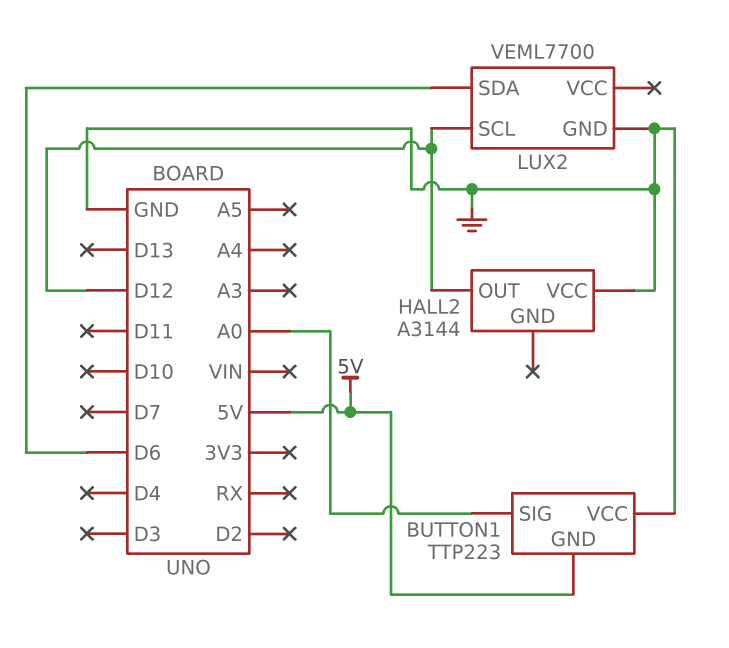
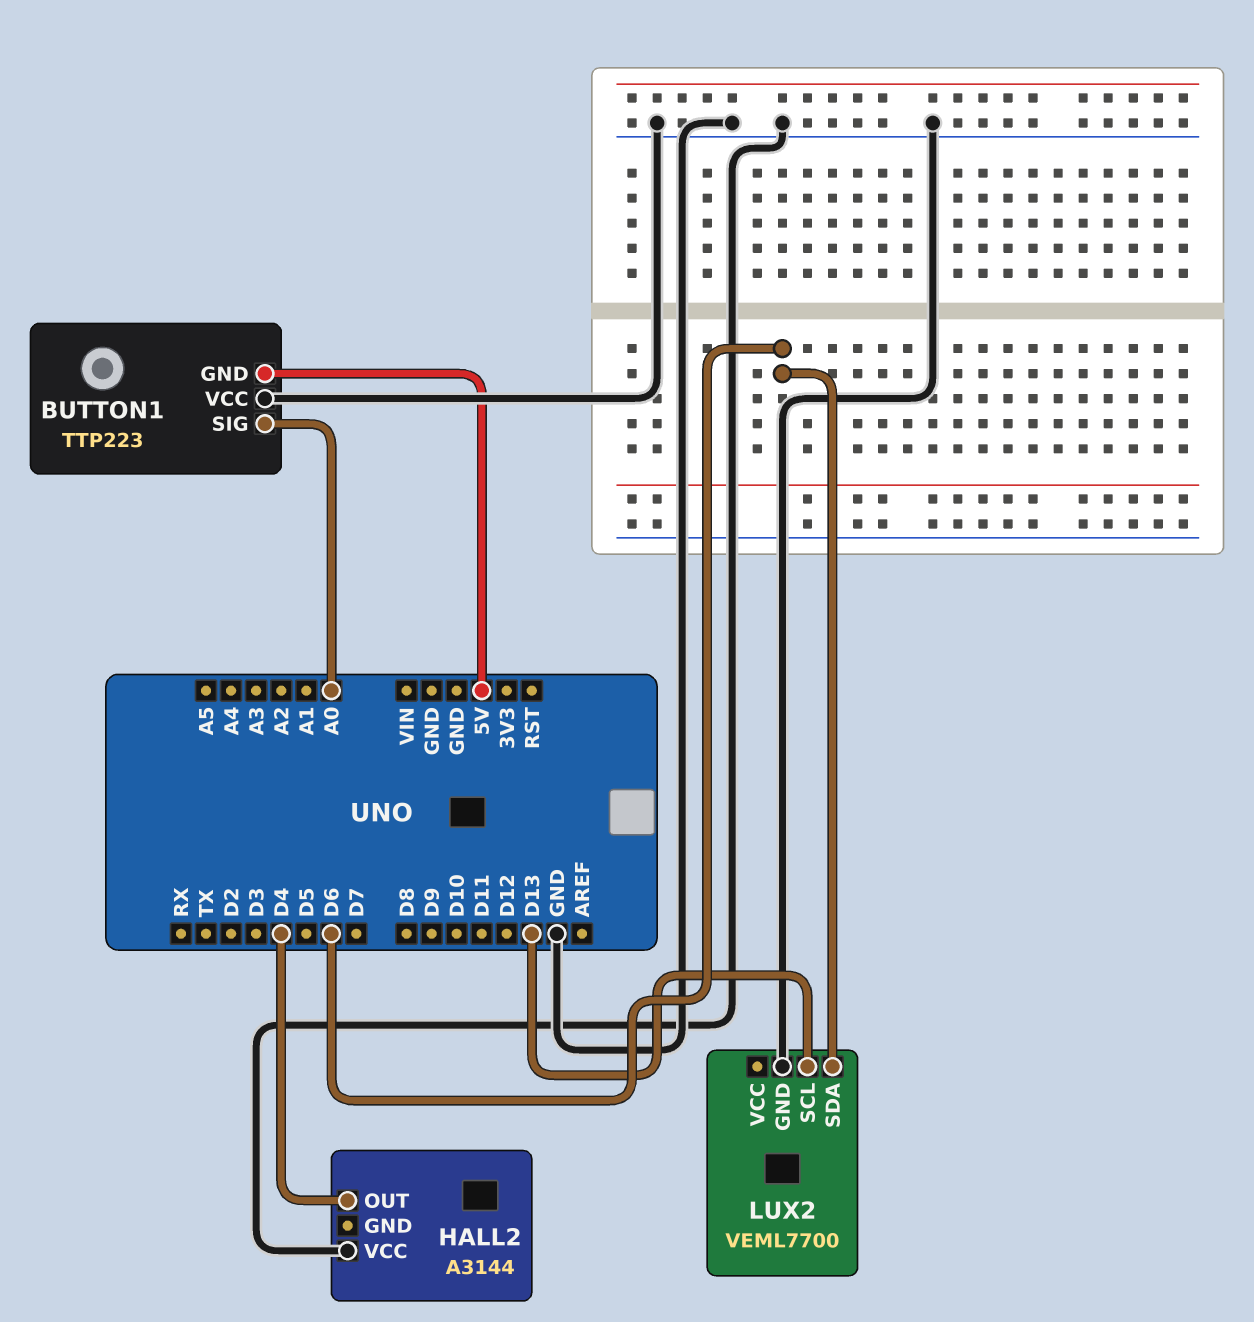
HALL2 pin OUT: D12 -> D4
LUX2 pin SCL: D12 -> D13

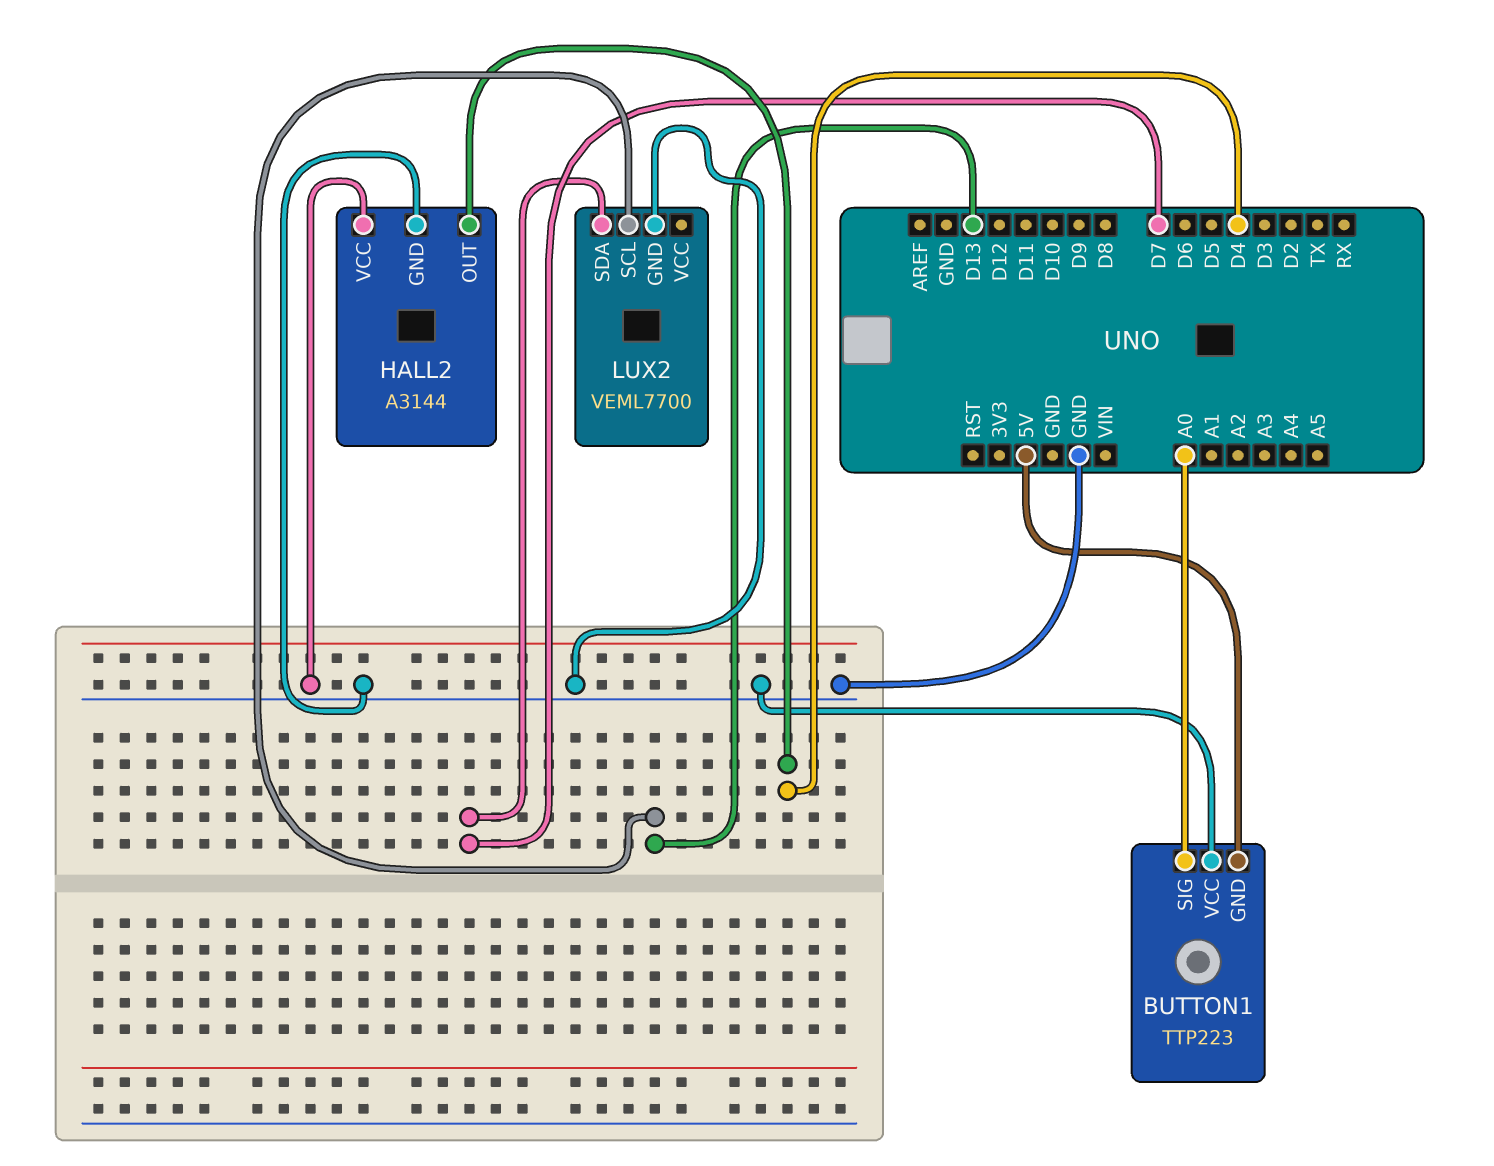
HALL2 pin GND: none -> GND
LUX2 pin SDA: D6 -> D7

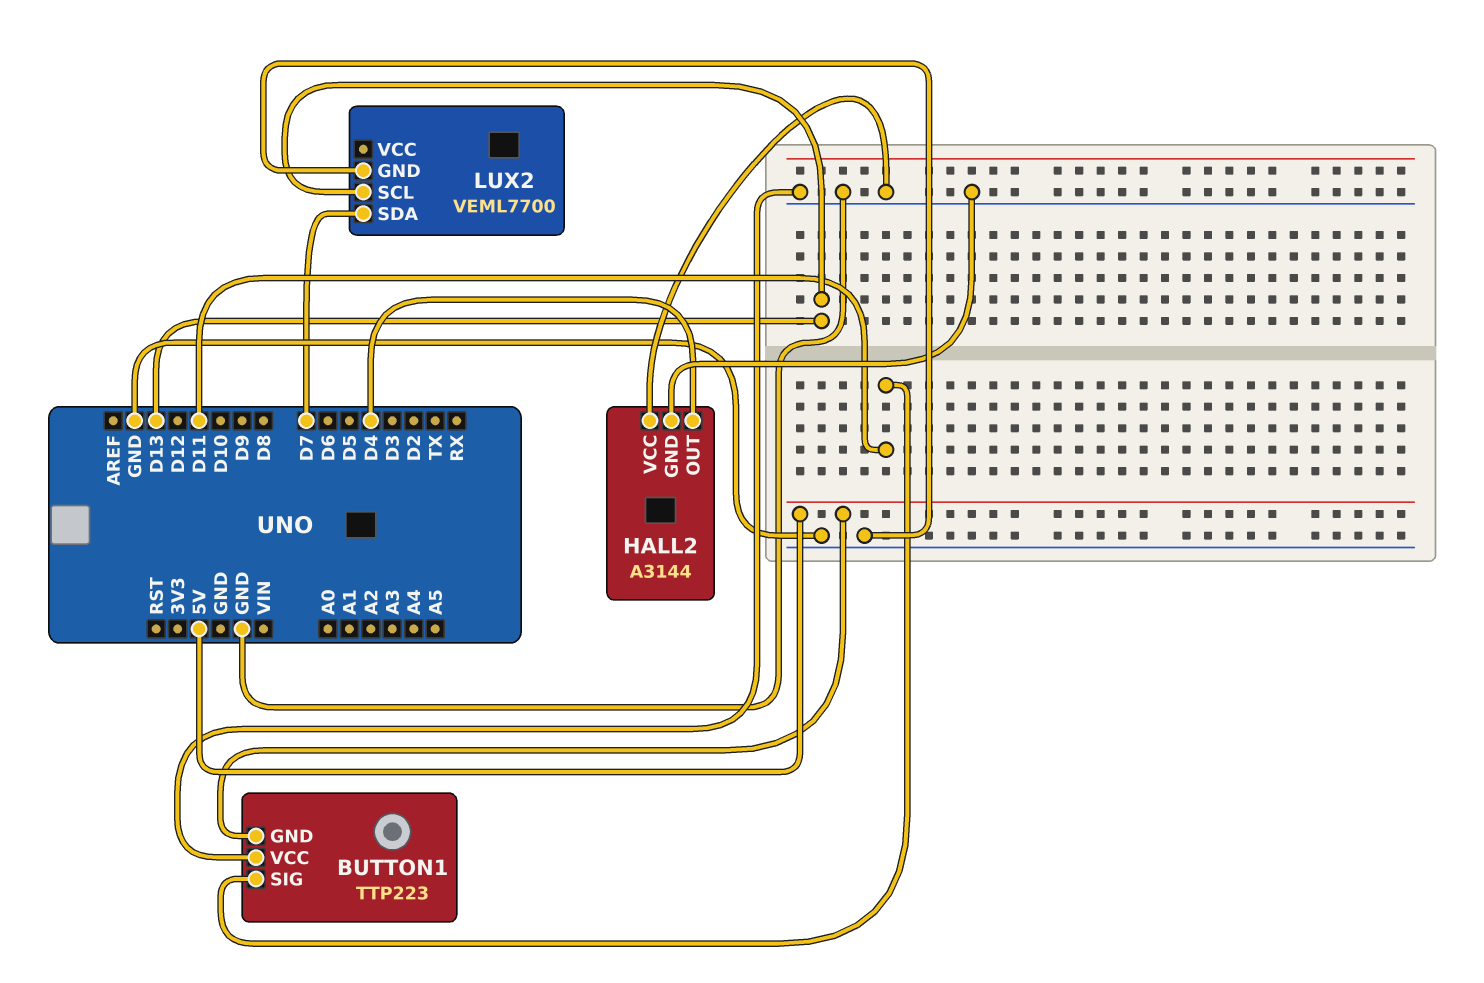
BUTTON1 pin SIG: A0 -> D11

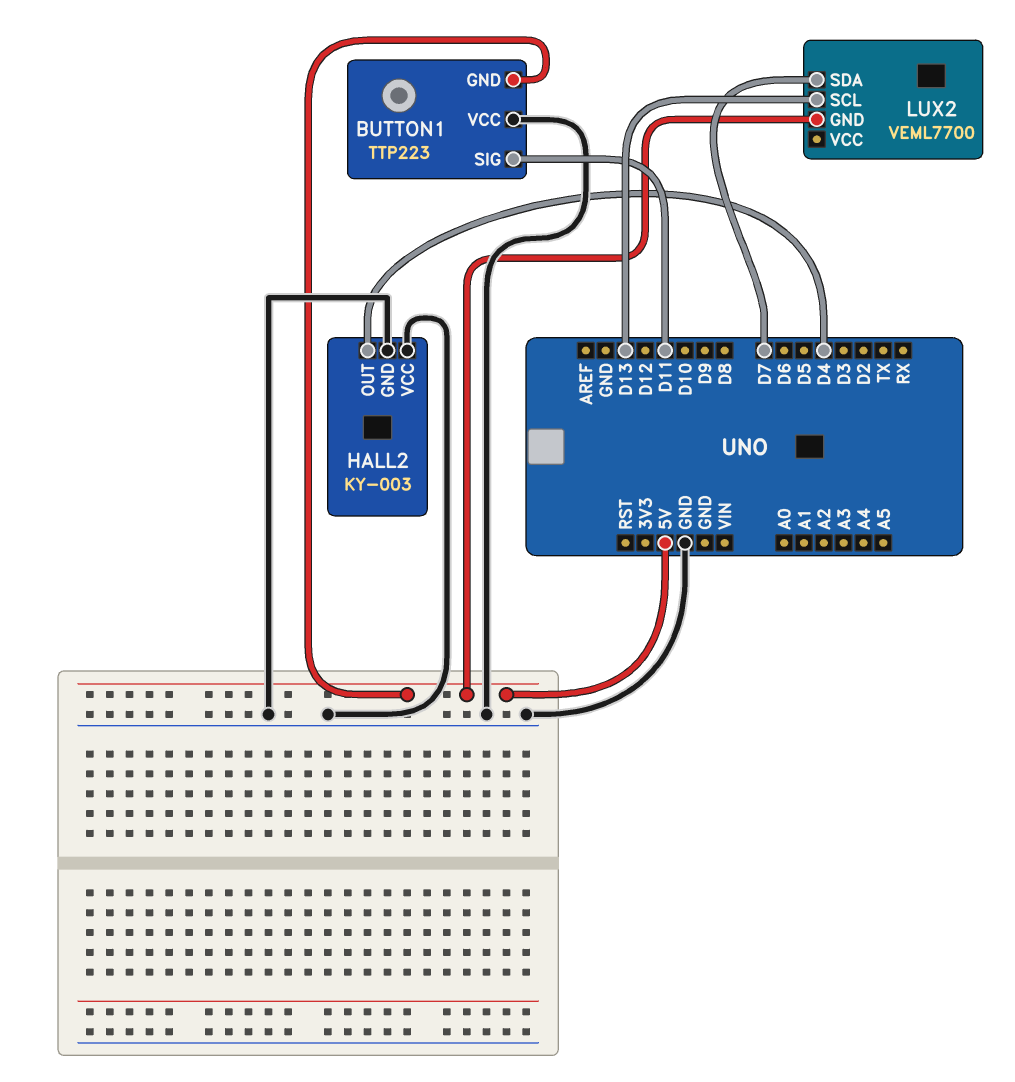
HALL2: A3144 -> KY-003
LUX2 pin GND: GND -> 5V

